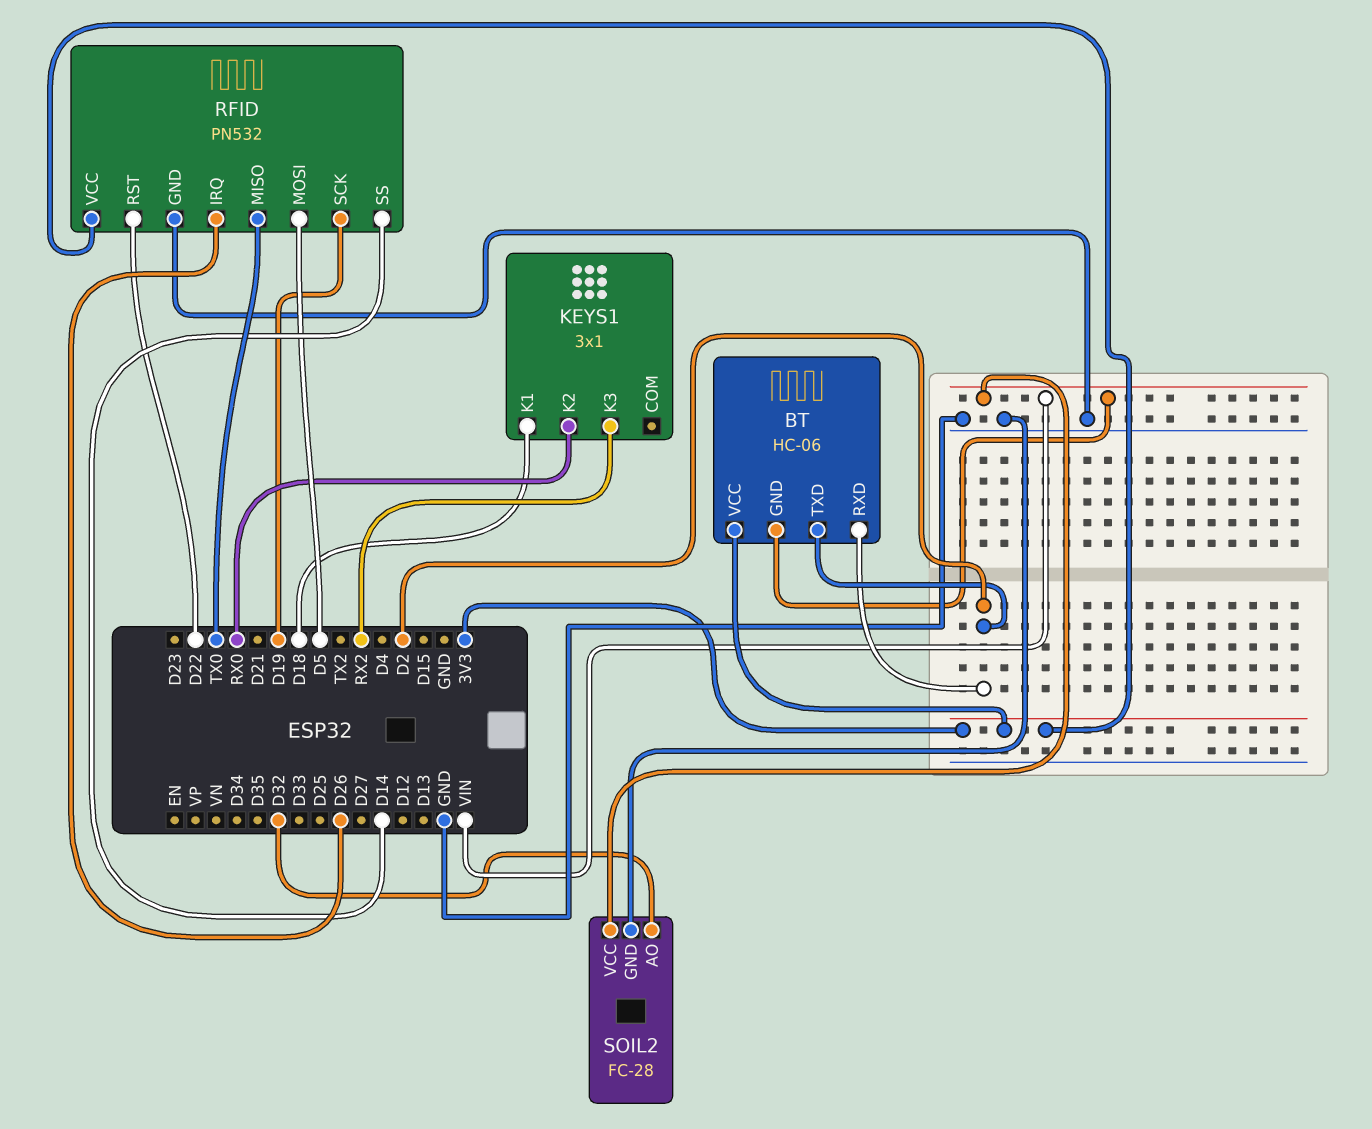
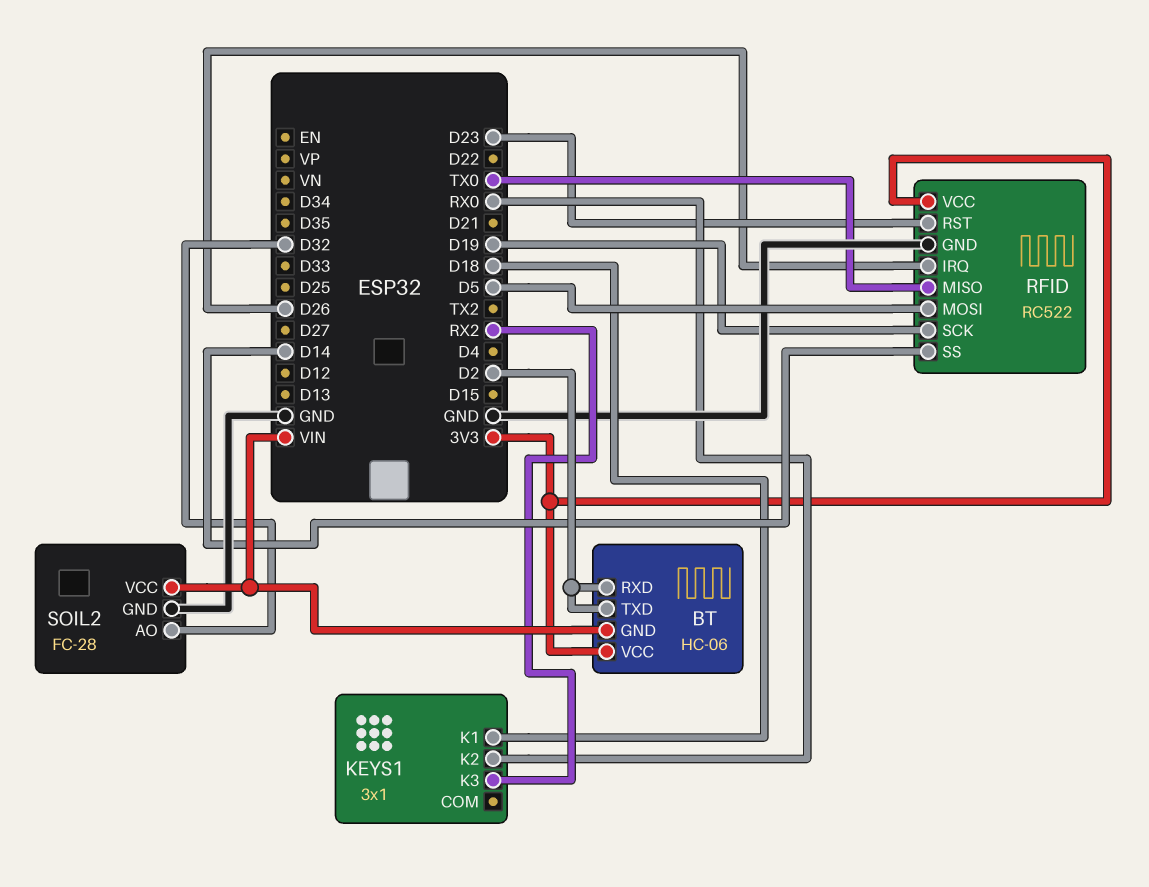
RFID: PN532 -> RC522
RFID pin RST: D22 -> D23

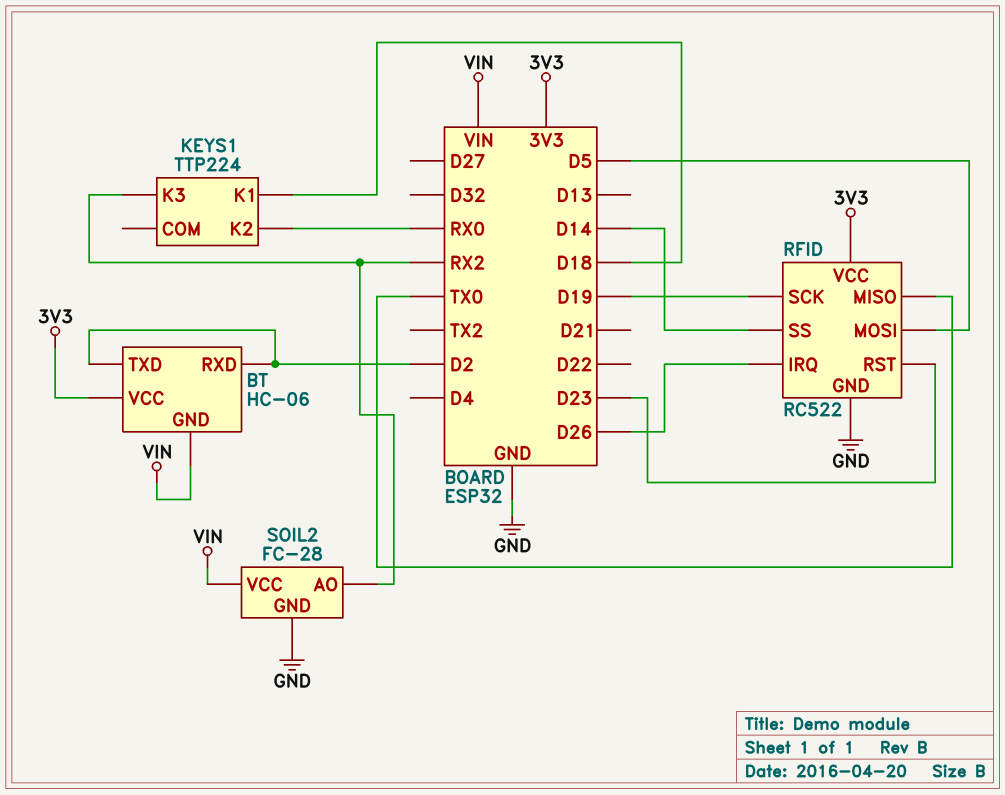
KEYS1: 3x1 -> TTP224
SOIL2 pin AO: D32 -> RX2

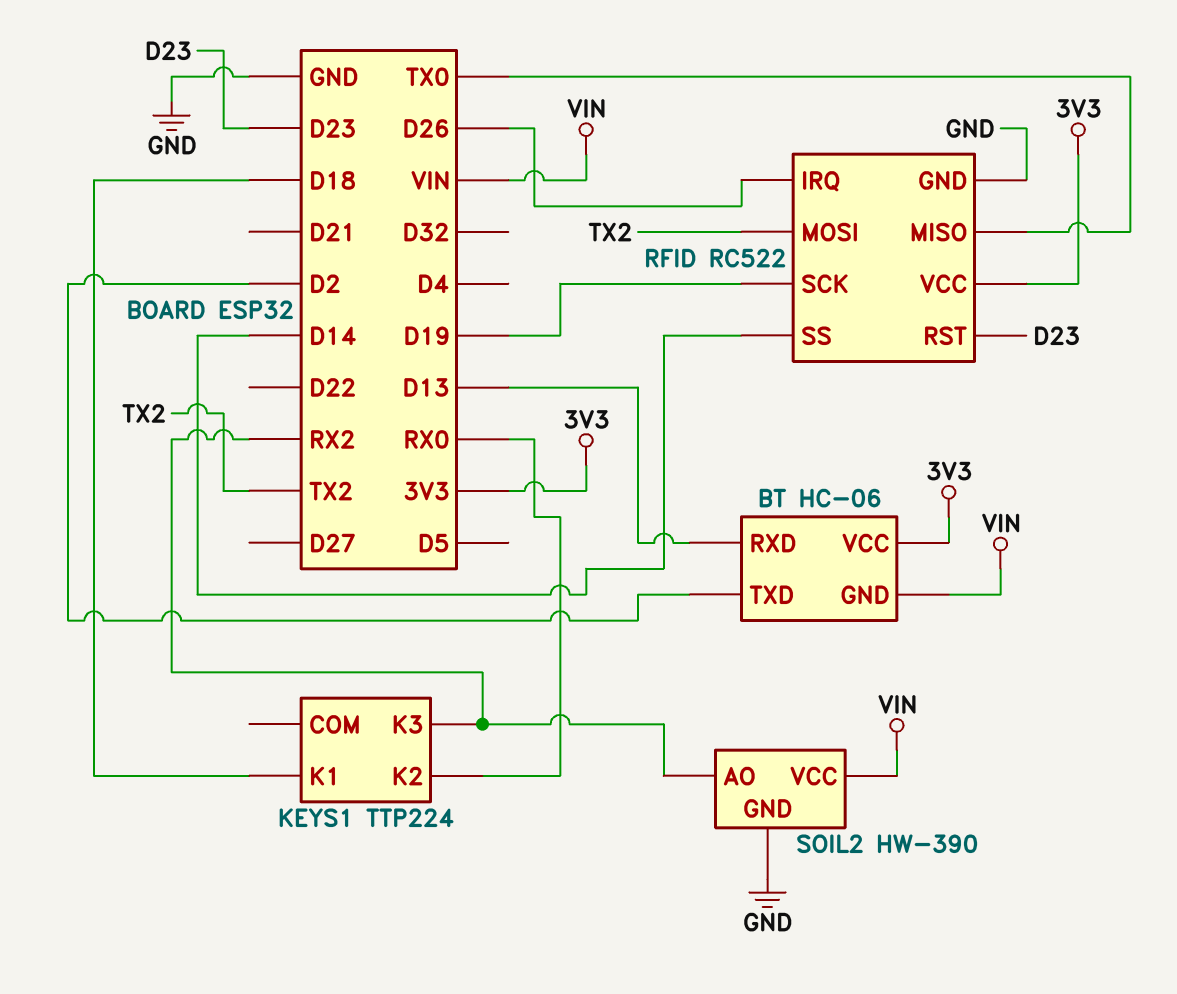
BT pin RXD: D2 -> D13
RFID pin MOSI: D5 -> TX2
SOIL2: FC-28 -> HW-390

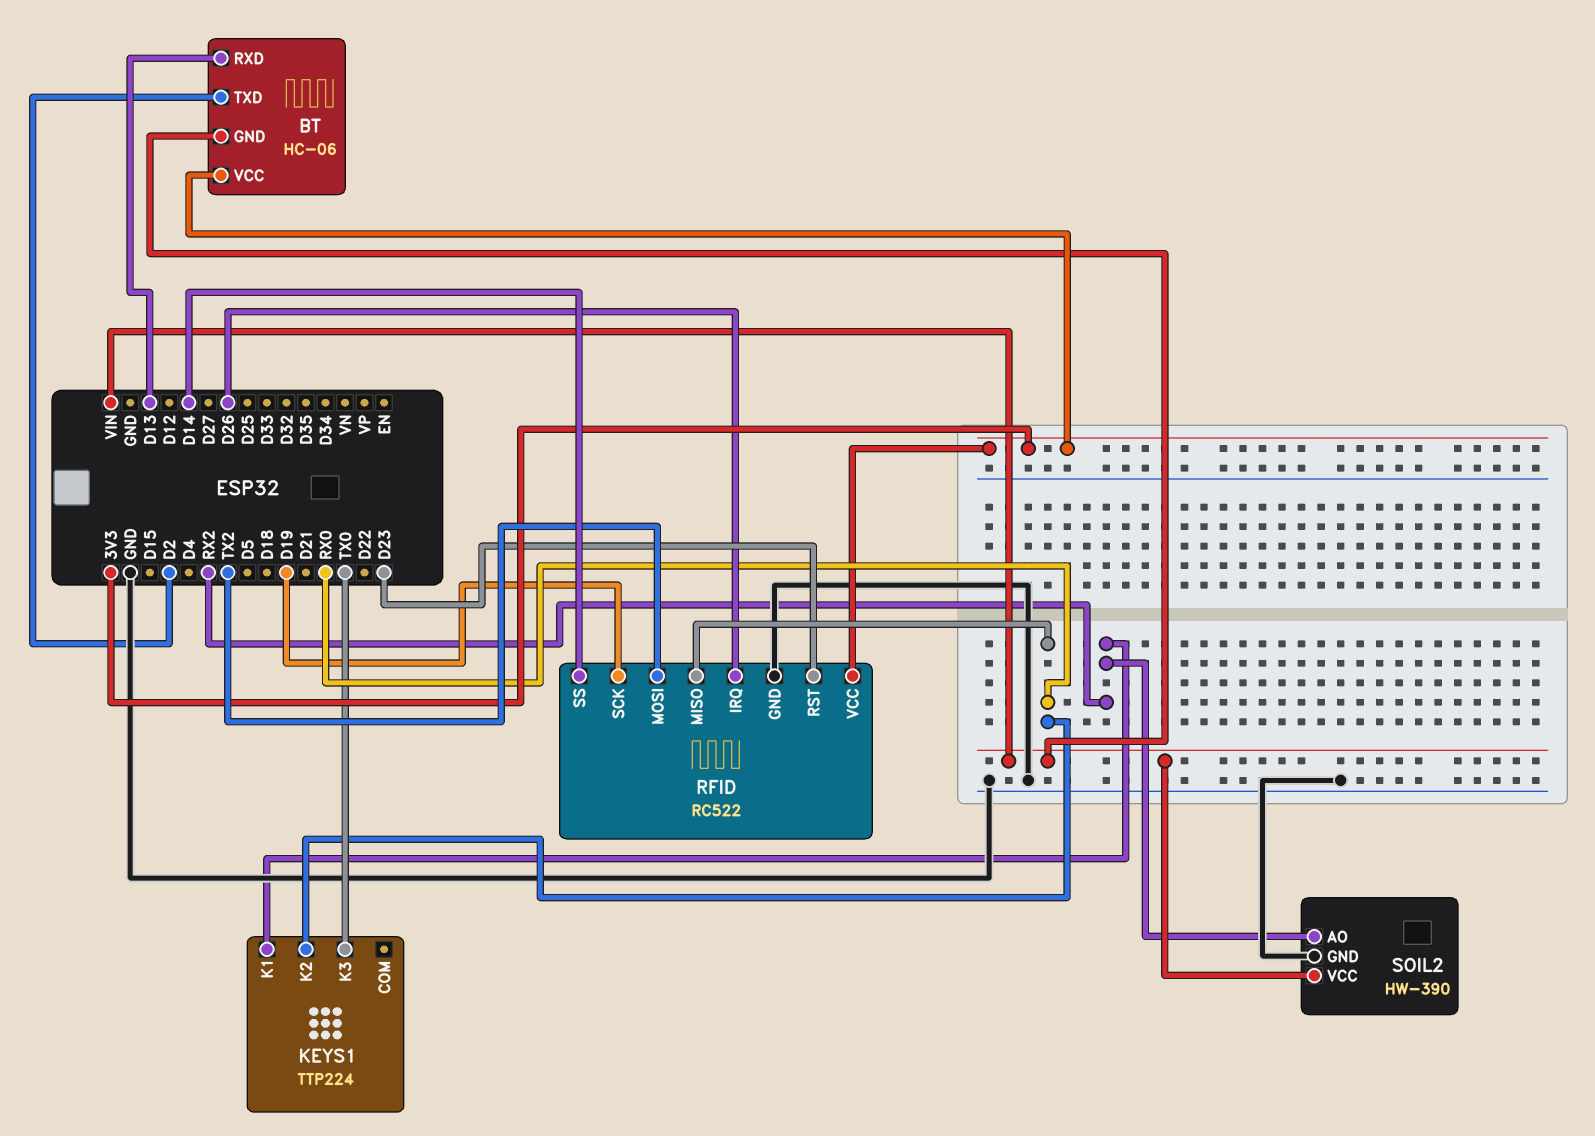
KEYS1 pin K1: D18 -> RX2
KEYS1 pin K3: RX2 -> TX0
RFID pin MISO: TX0 -> RX0

